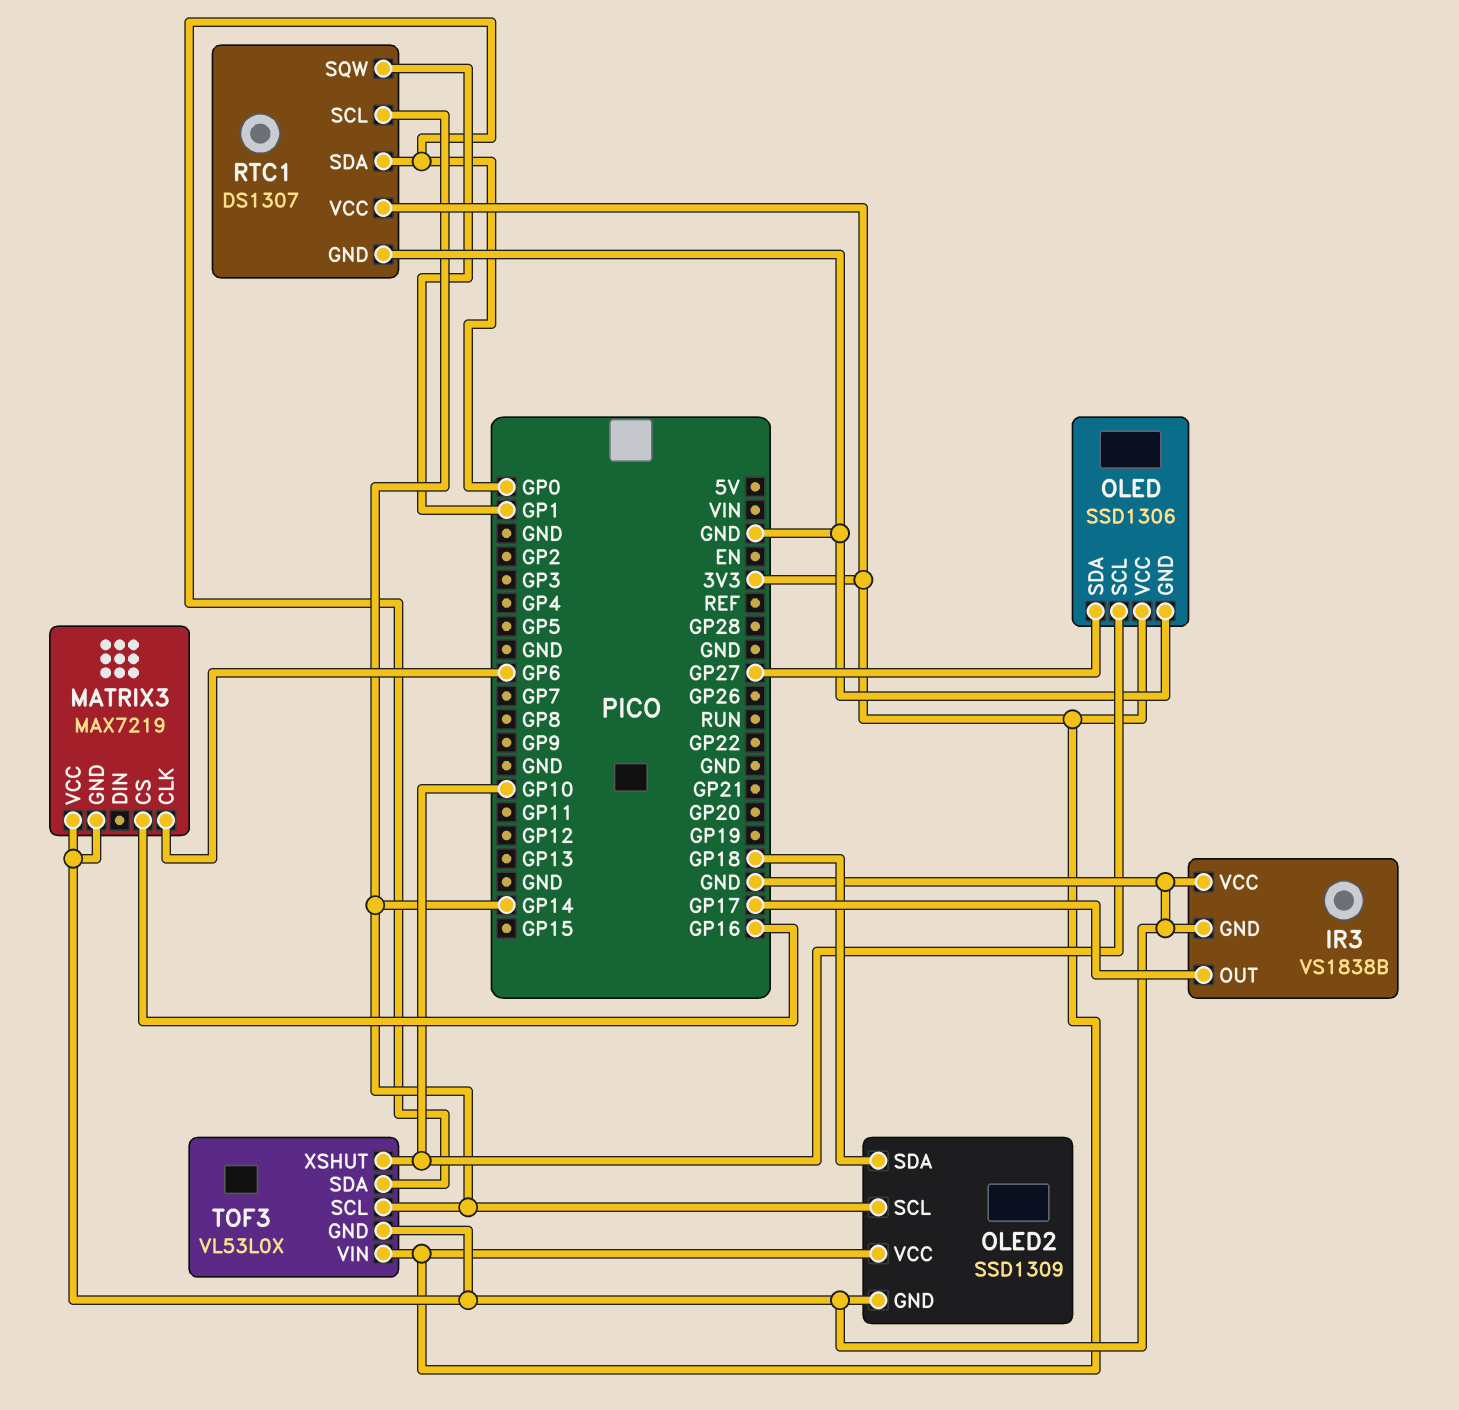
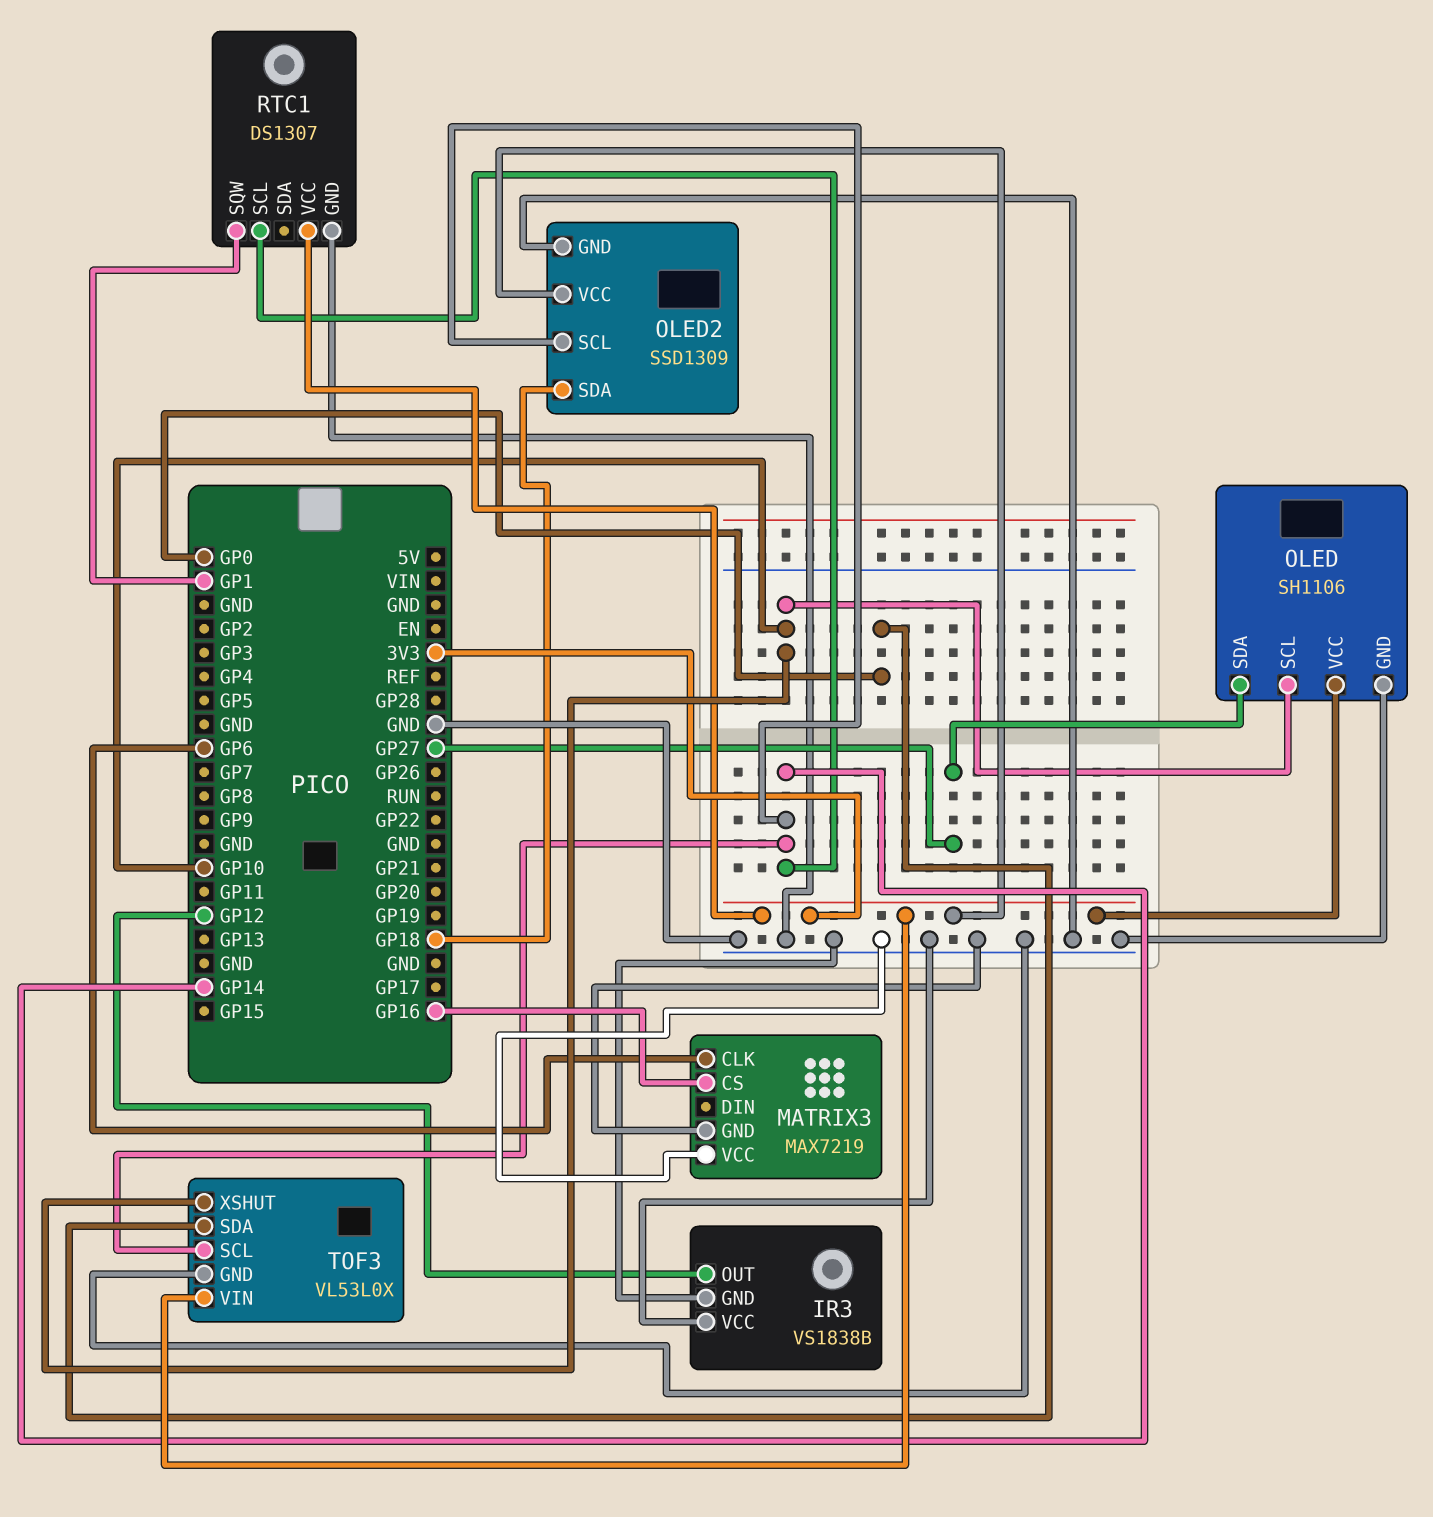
IR3 pin OUT: GP17 -> GP12
OLED: SSD1306 -> SH1106
RTC1 pin SDA: GP0 -> none

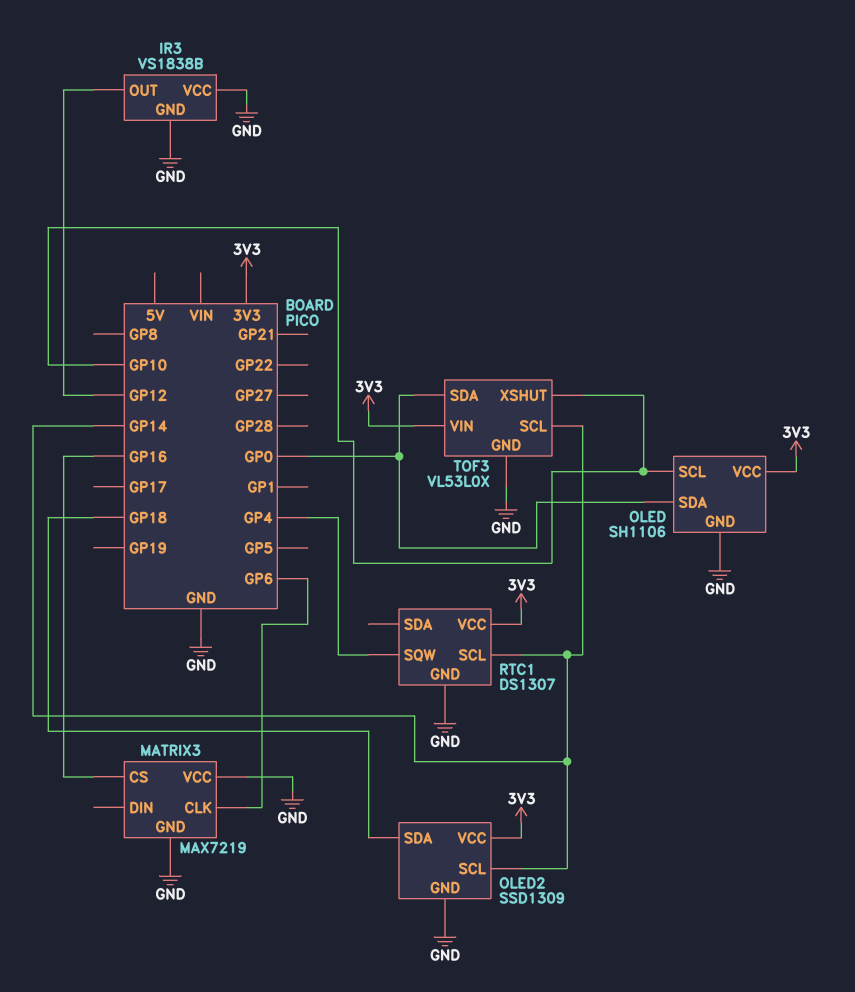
OLED pin SDA: GP27 -> GP0
RTC1 pin SQW: GP1 -> GP4

